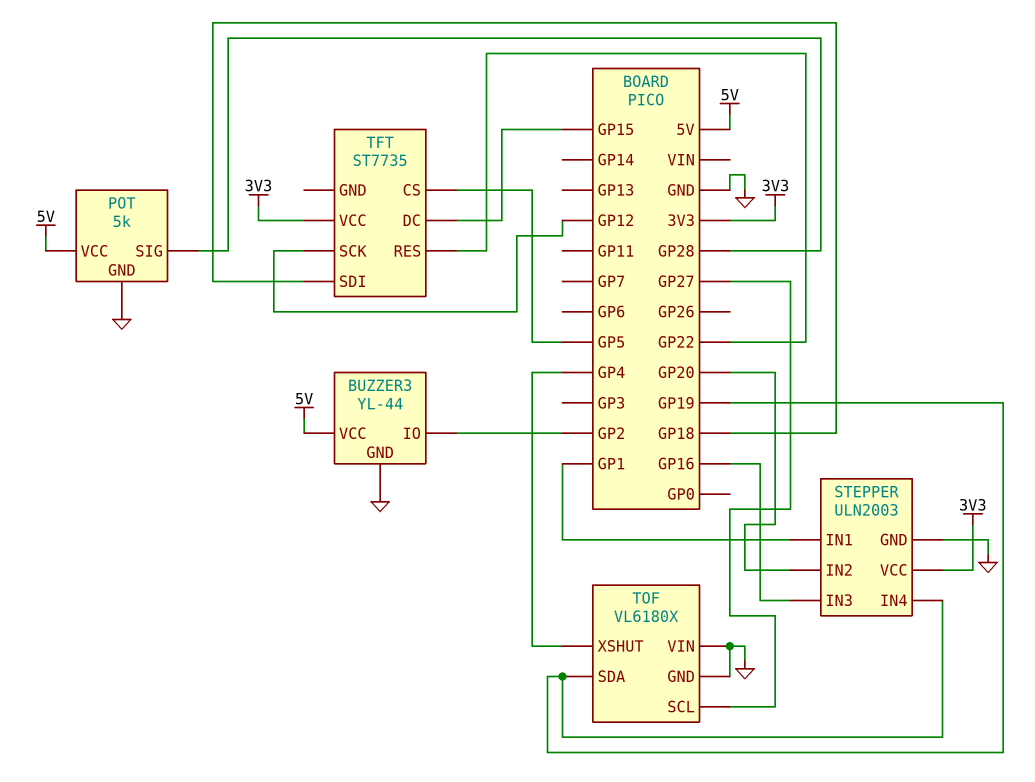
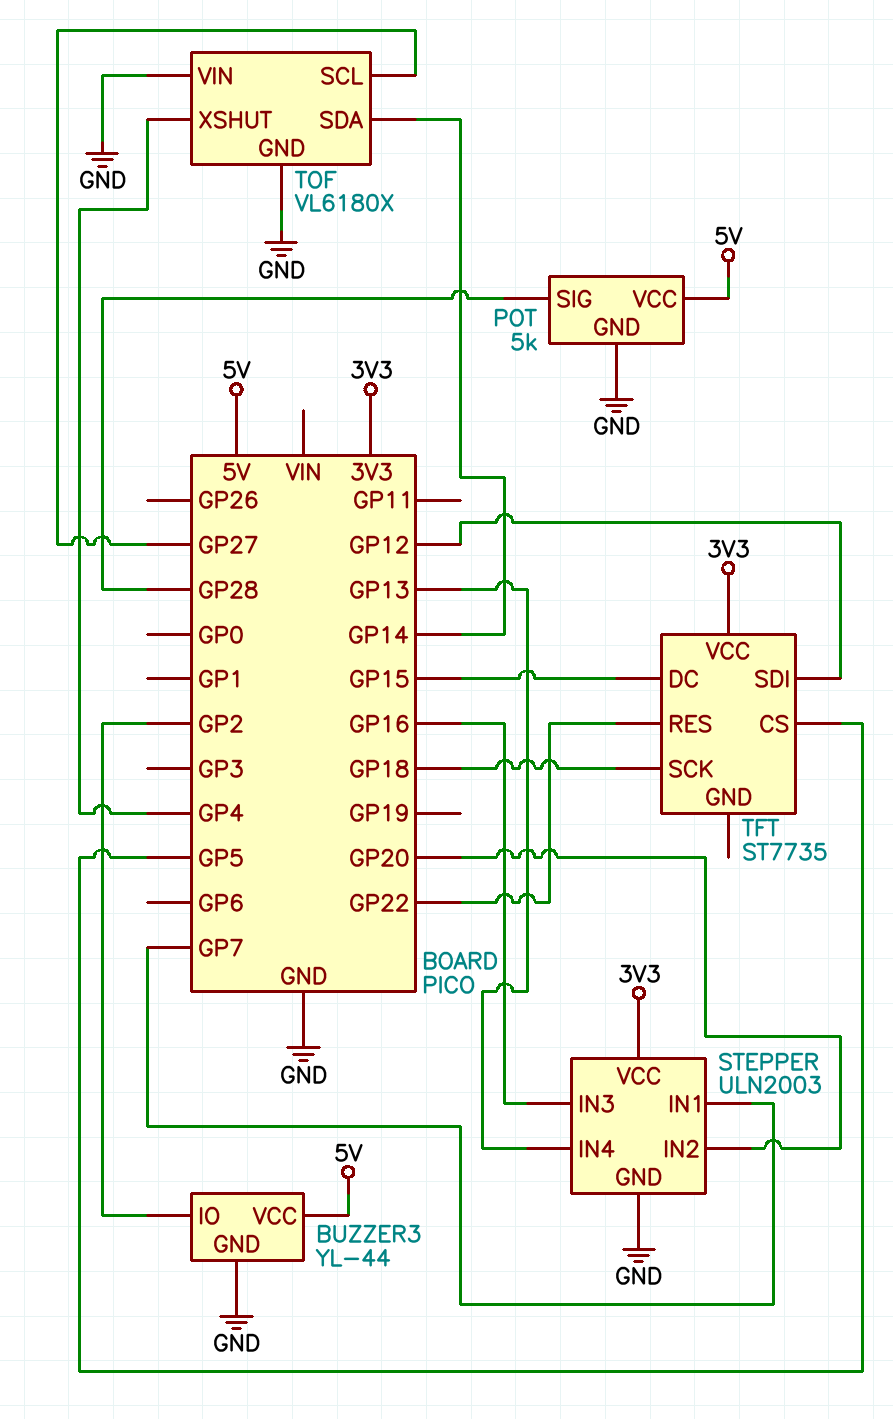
STEPPER pin IN1: GP1 -> GP7
STEPPER pin IN4: GP19 -> GP13
TFT pin SCK: GP12 -> GP18
TFT pin SDI: GP18 -> GP12
TOF pin SDA: GP19 -> GP14

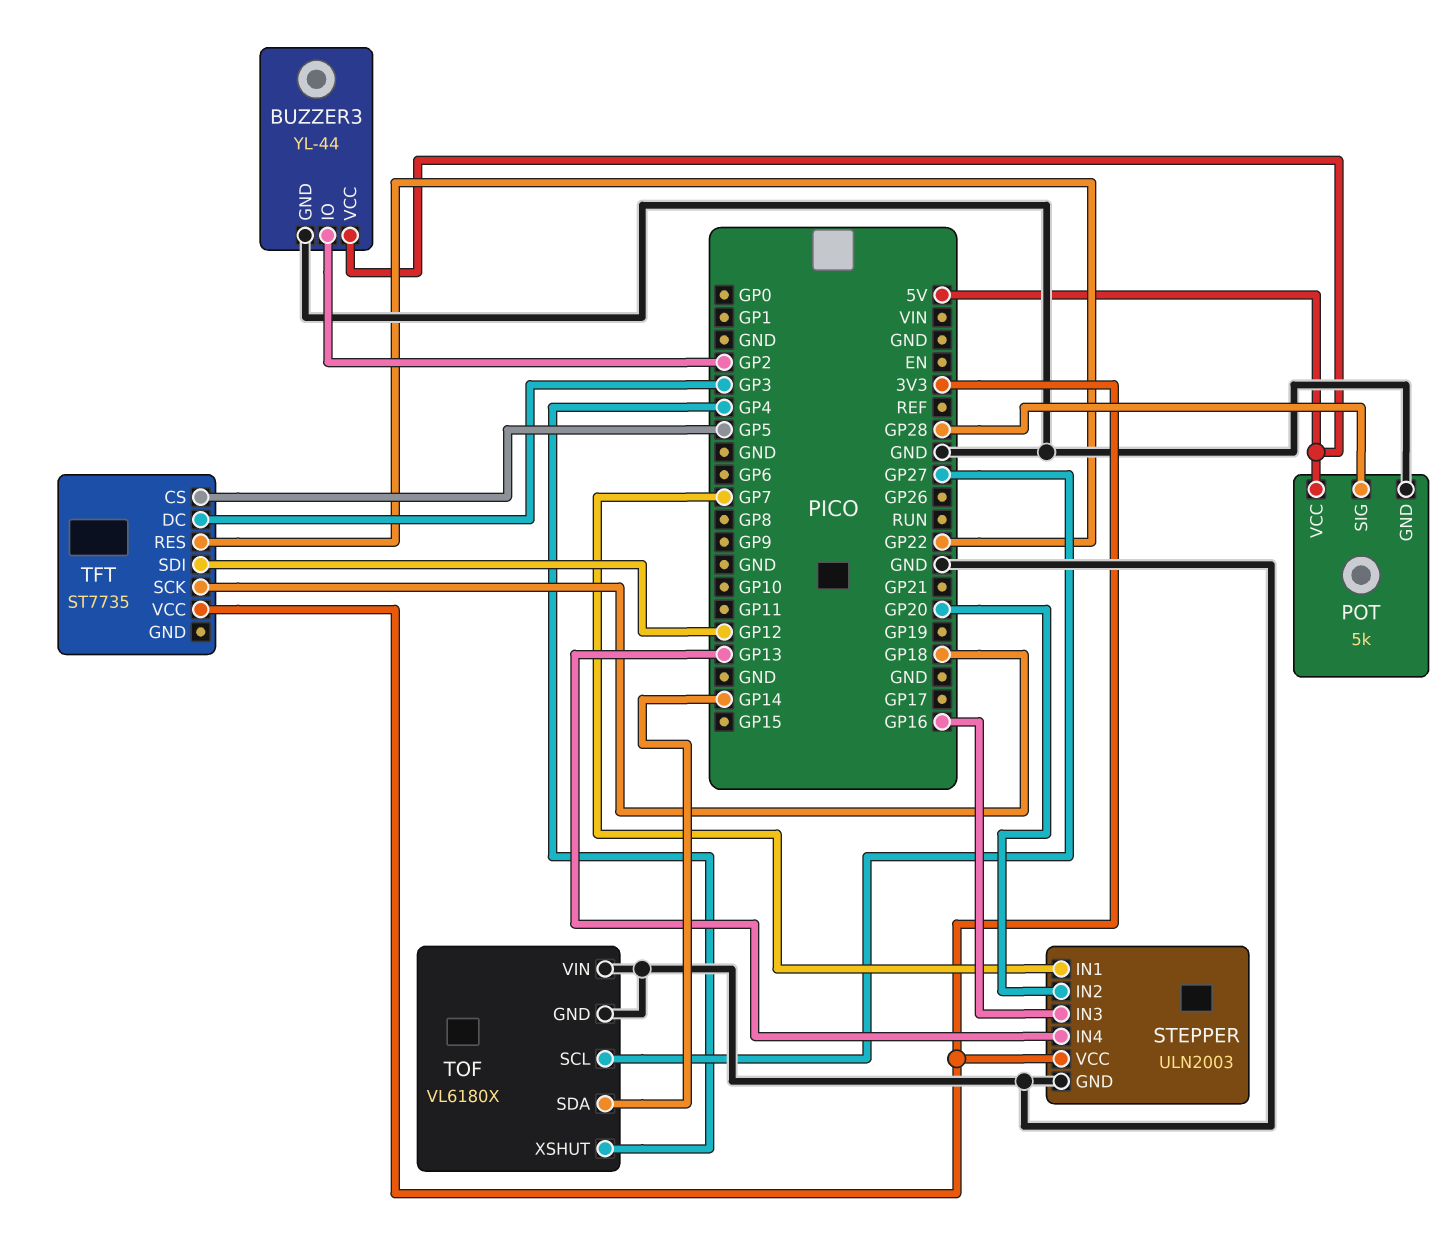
TFT pin DC: GP15 -> GP3

